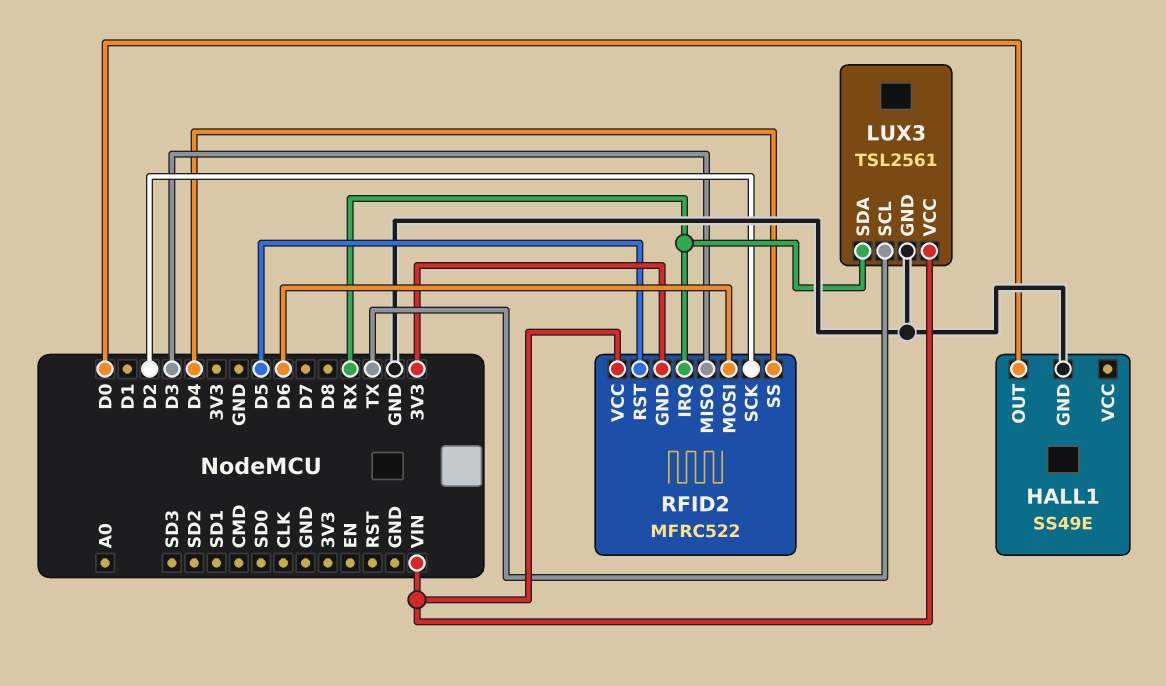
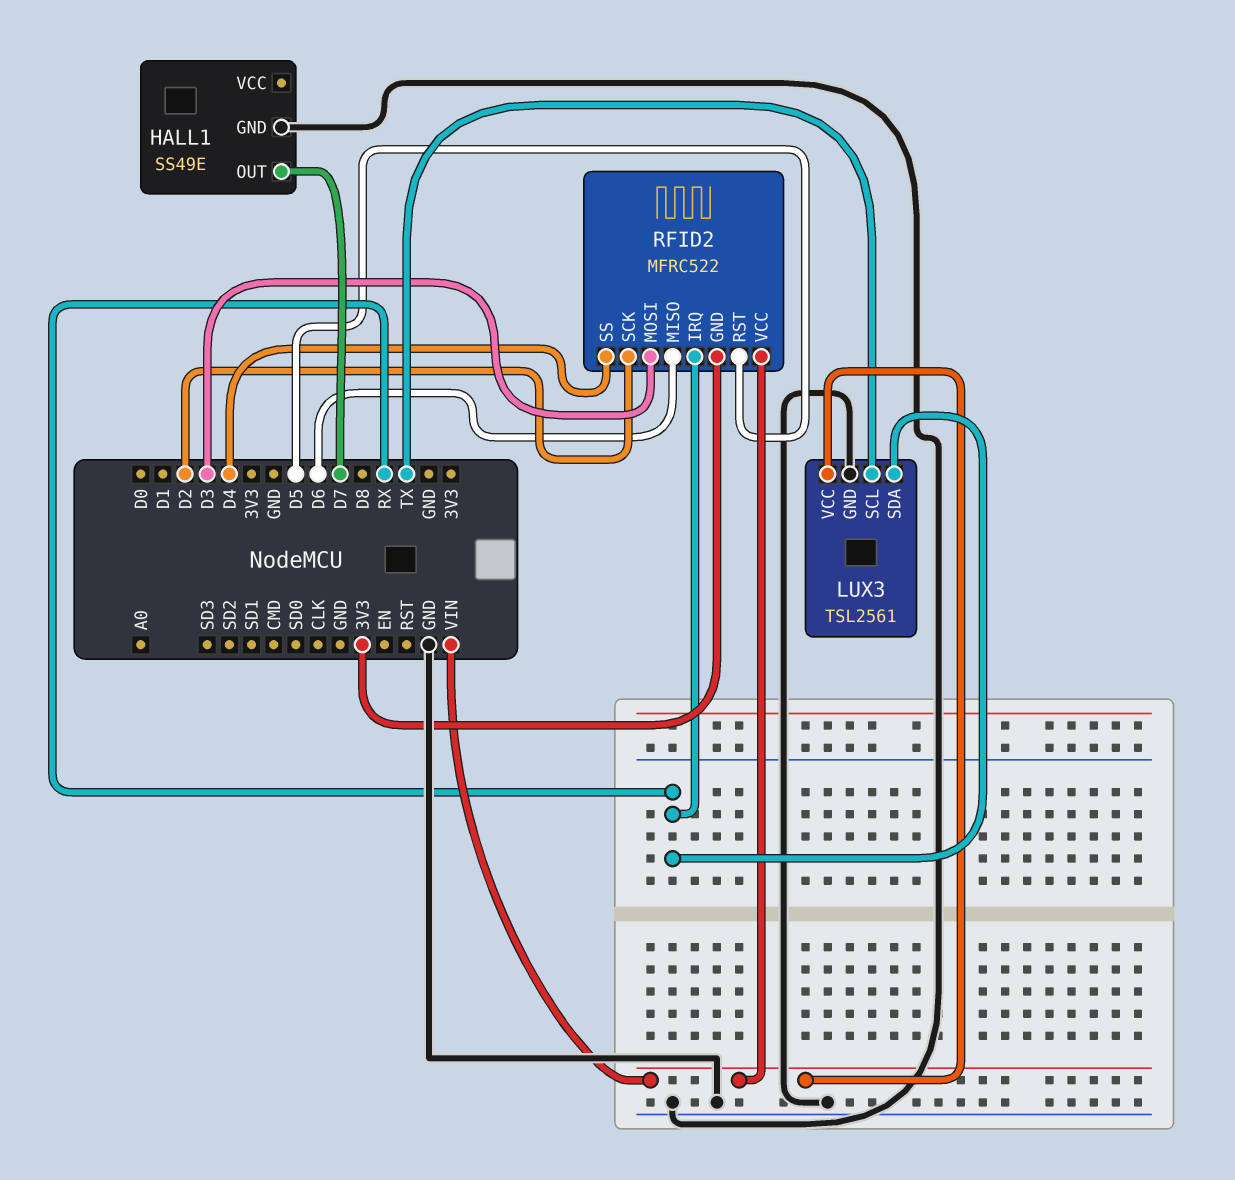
HALL1 pin OUT: D0 -> D7
RFID2 pin MISO: D3 -> D6
RFID2 pin MOSI: D6 -> D3

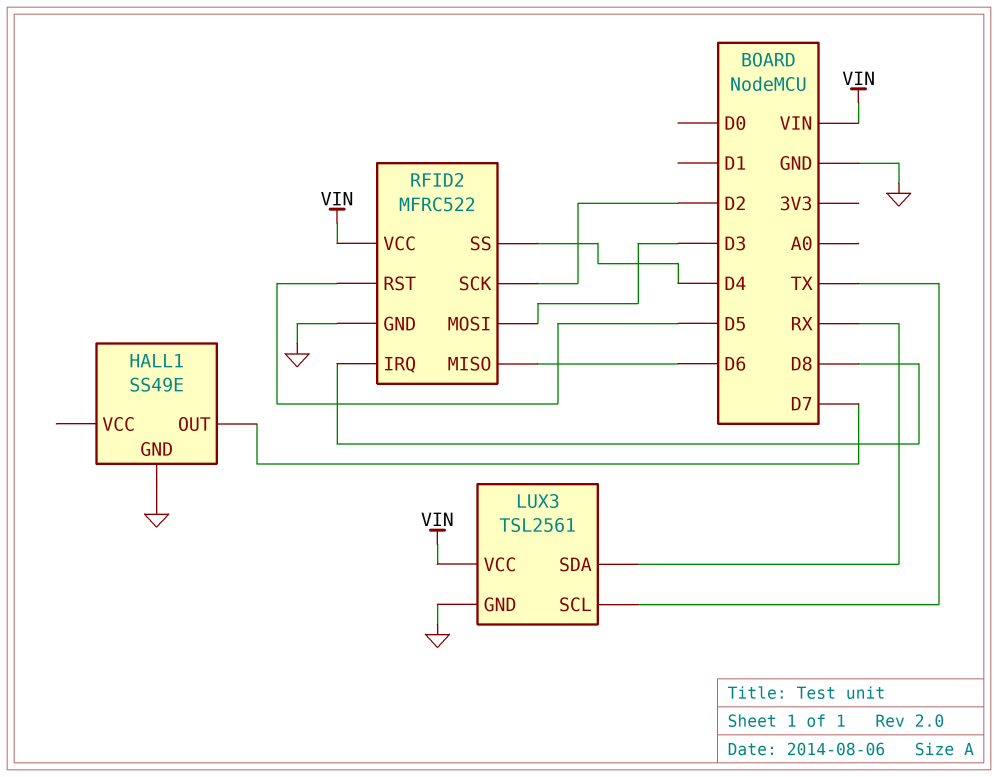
RFID2 pin GND: 3V3 -> GND
RFID2 pin IRQ: RX -> D8

